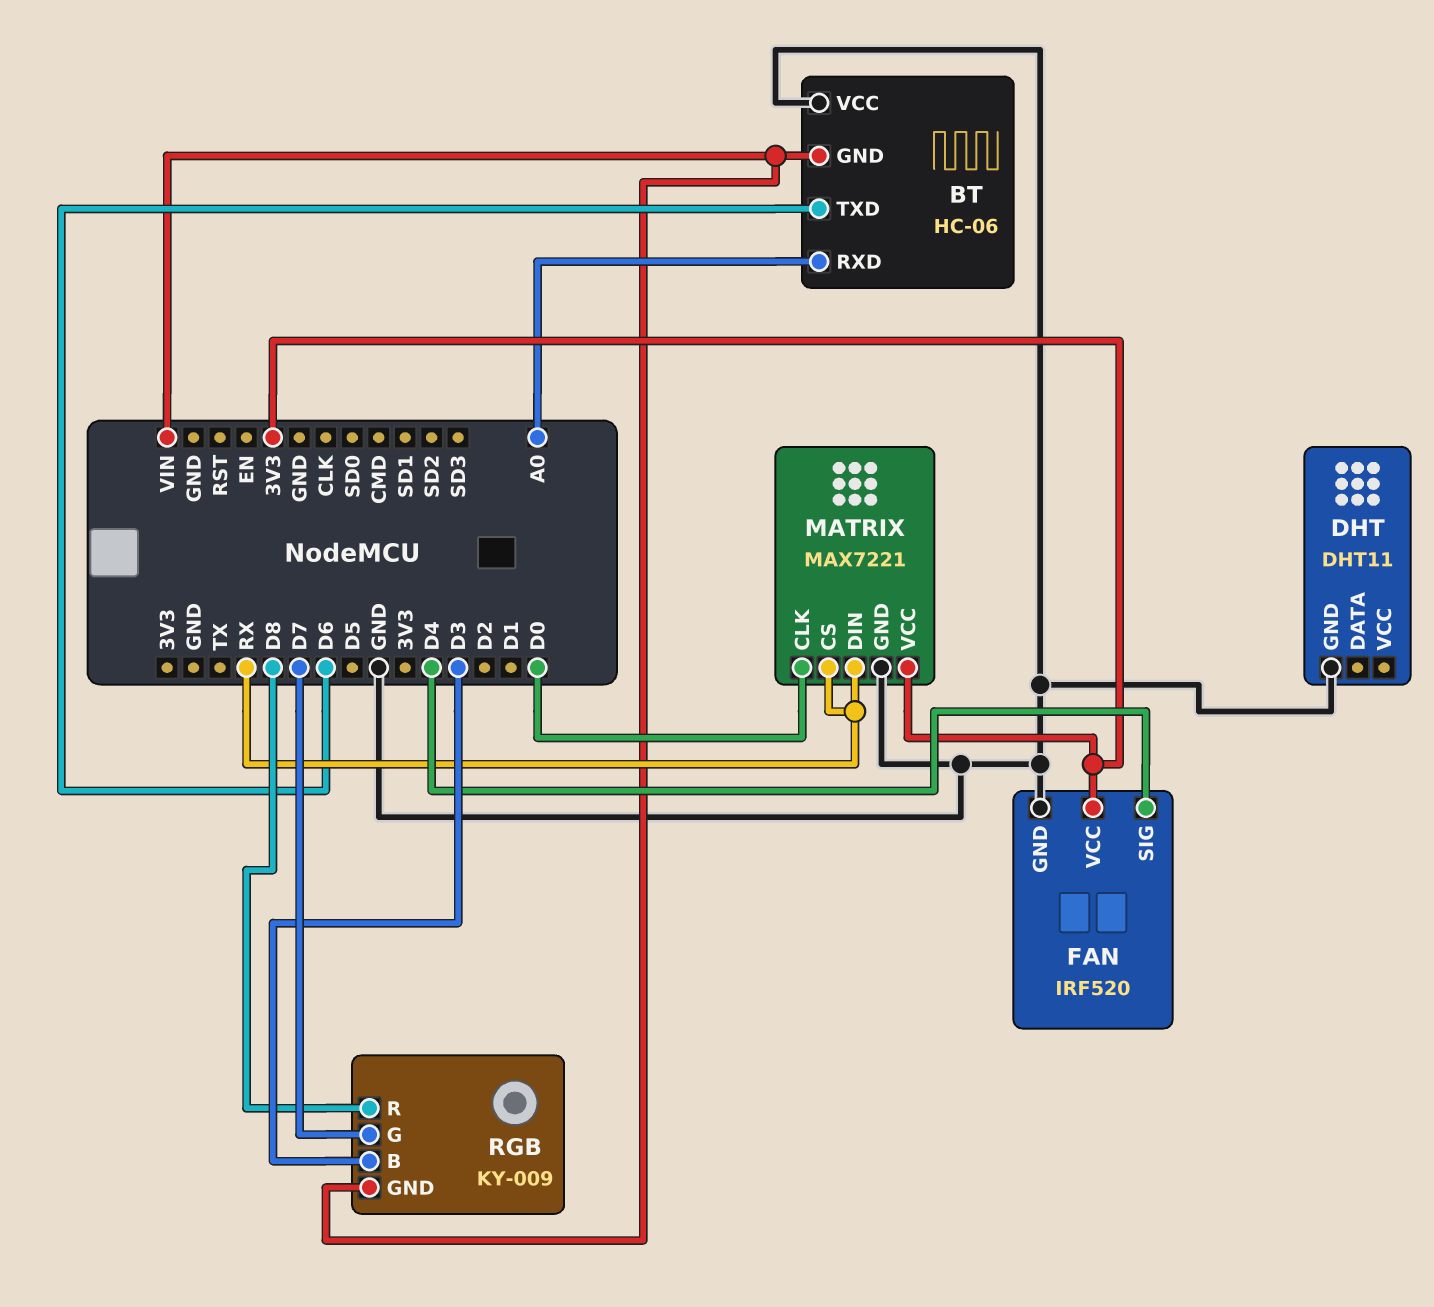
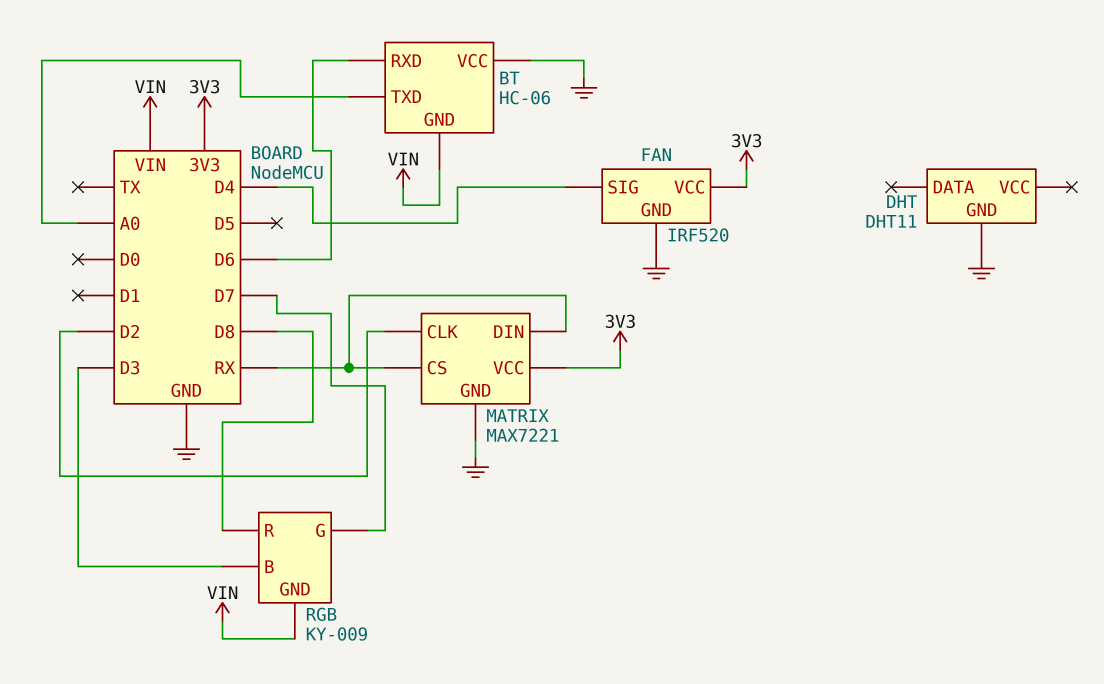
BT pin RXD: A0 -> D6
BT pin TXD: D6 -> A0
MATRIX pin CLK: D0 -> D2

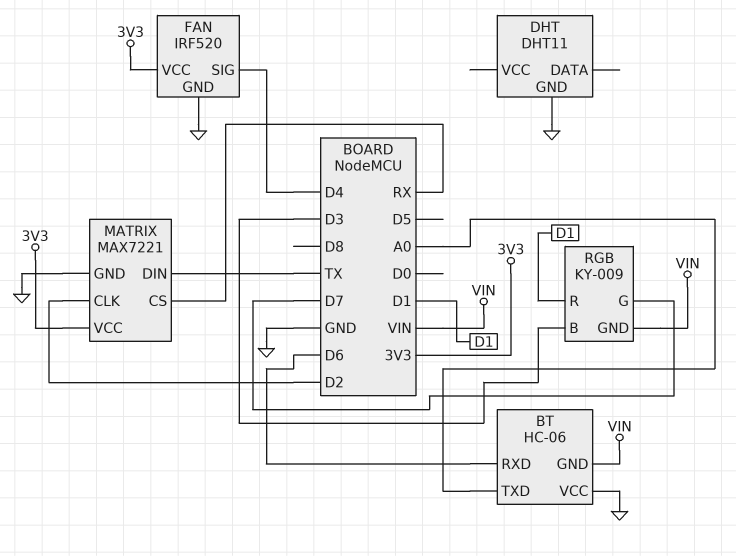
MATRIX pin DIN: RX -> TX
RGB pin R: D8 -> D1

